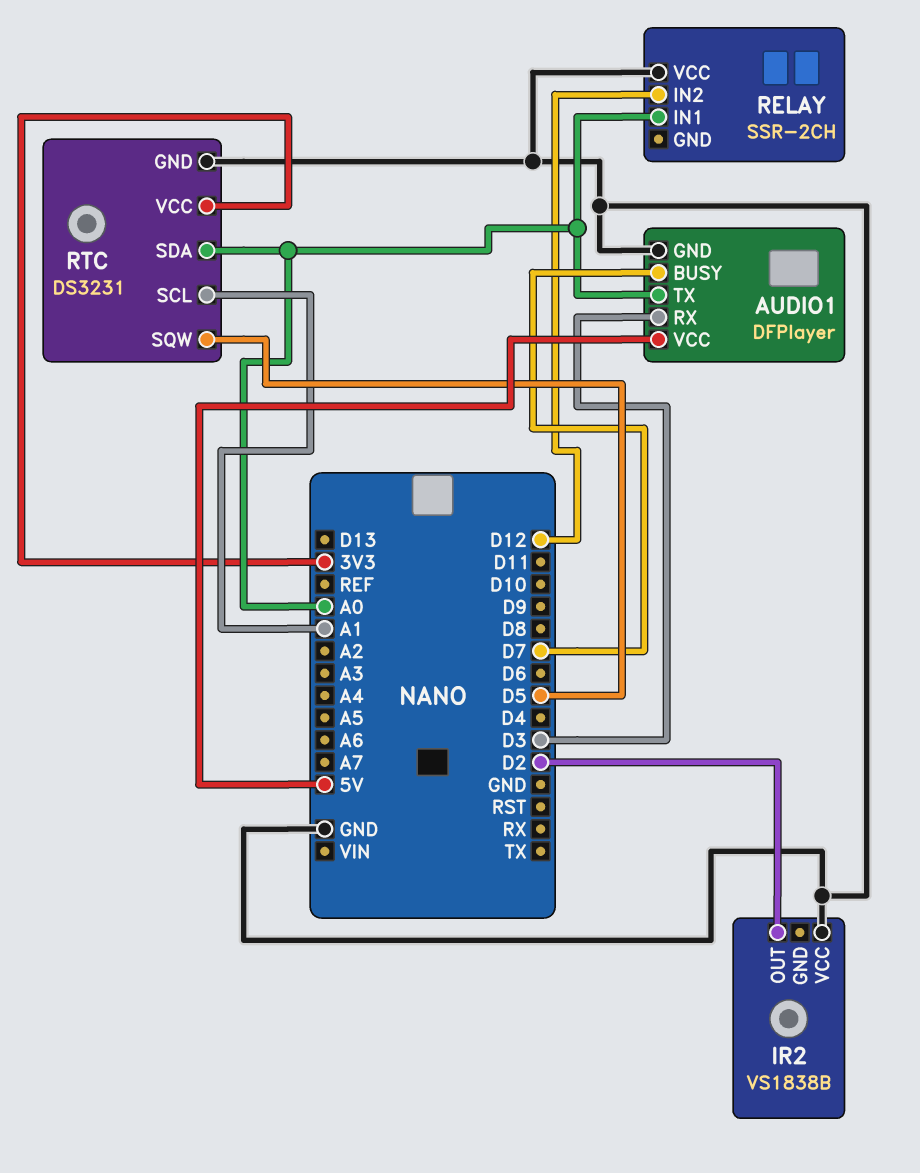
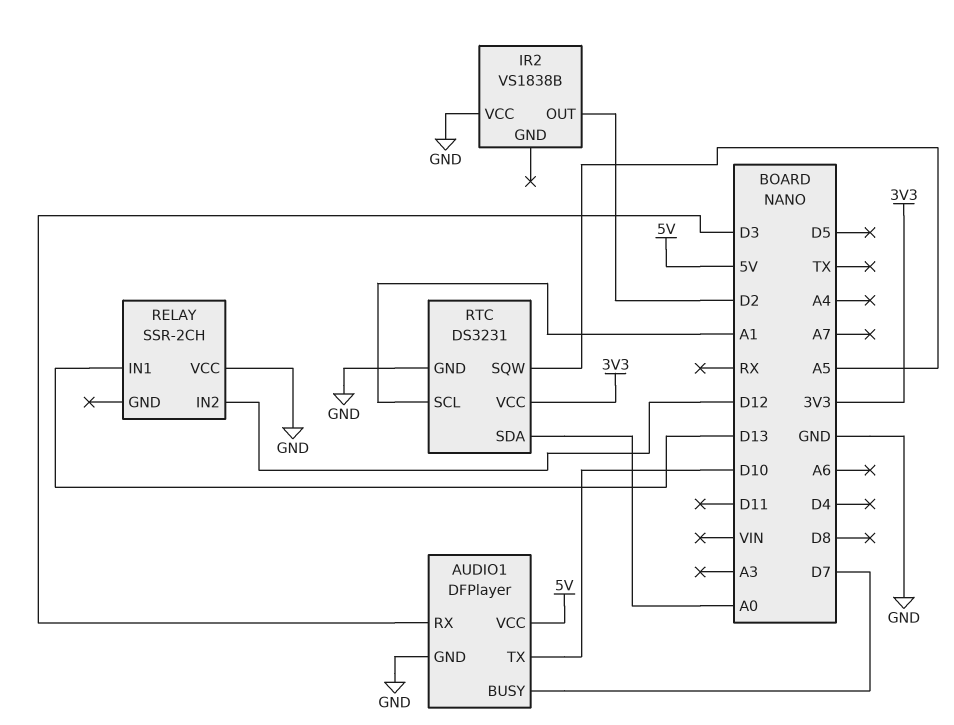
AUDIO1 pin TX: A0 -> D10
RELAY pin IN1: A0 -> D13
RTC pin SQW: D5 -> A5

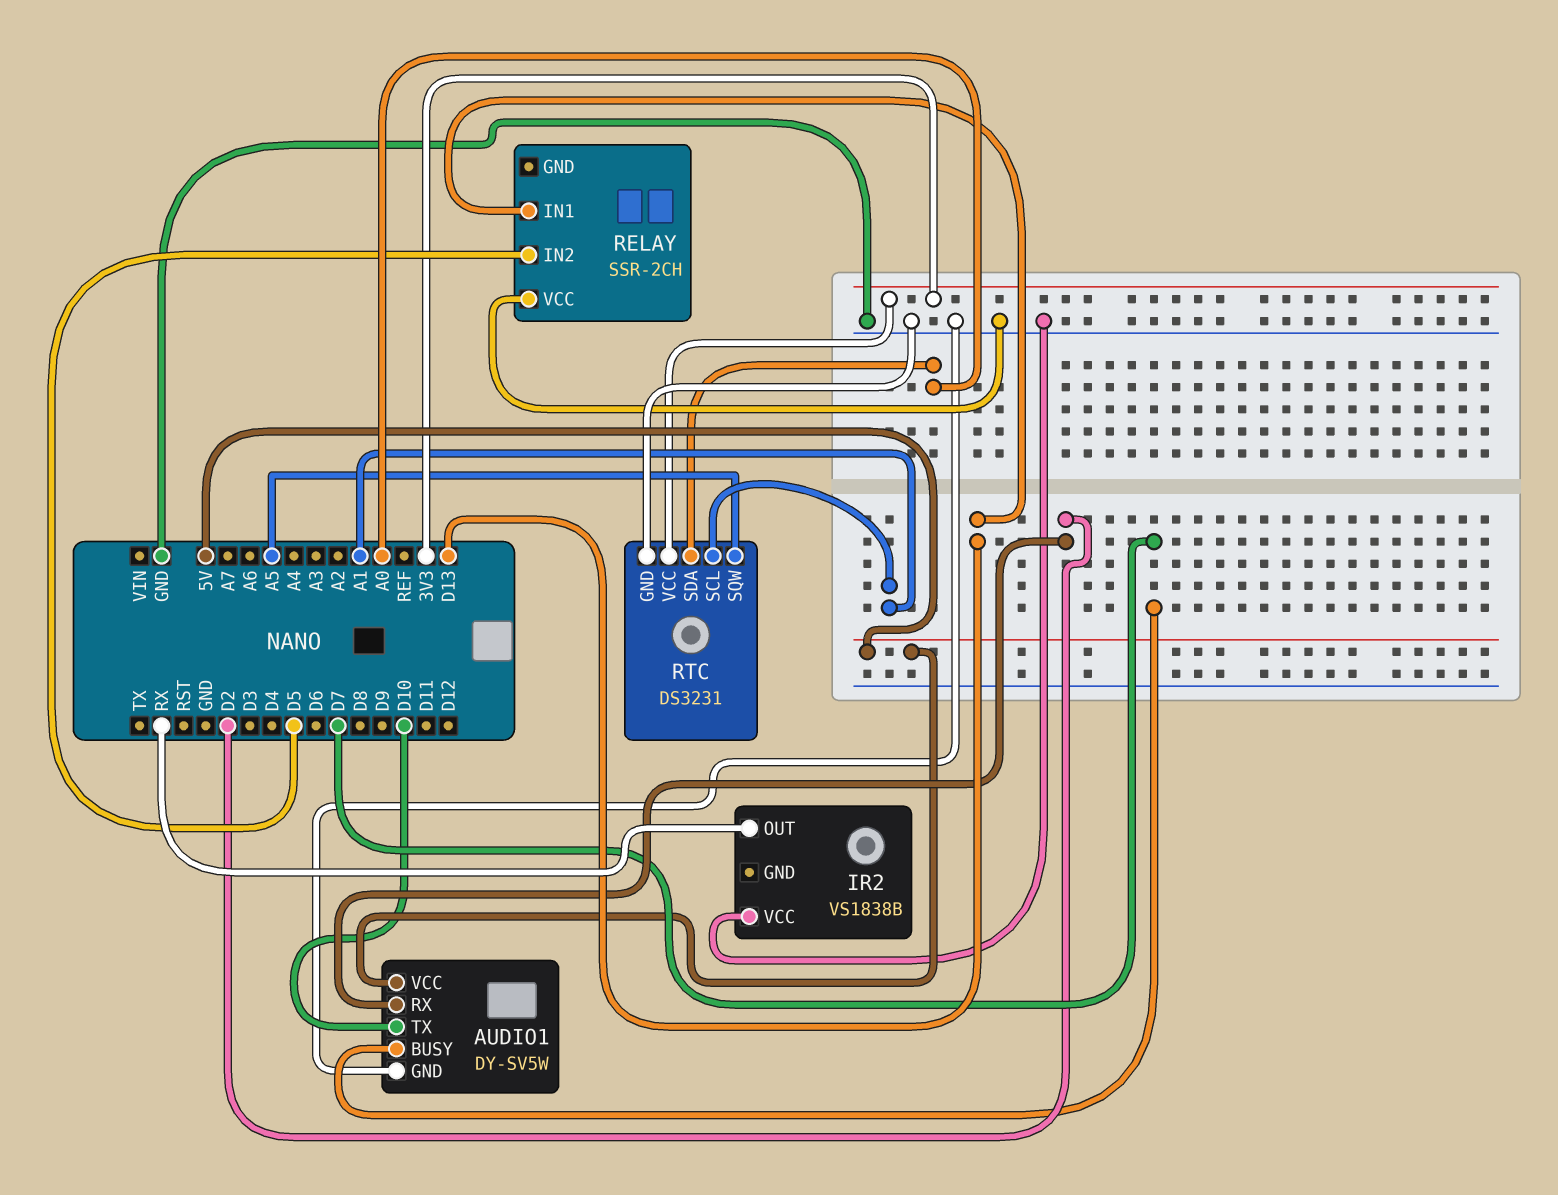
AUDIO1: DFPlayer -> DY-SV5W
AUDIO1 pin RX: D3 -> D2
IR2 pin OUT: D2 -> RX
RELAY pin IN2: D12 -> D5

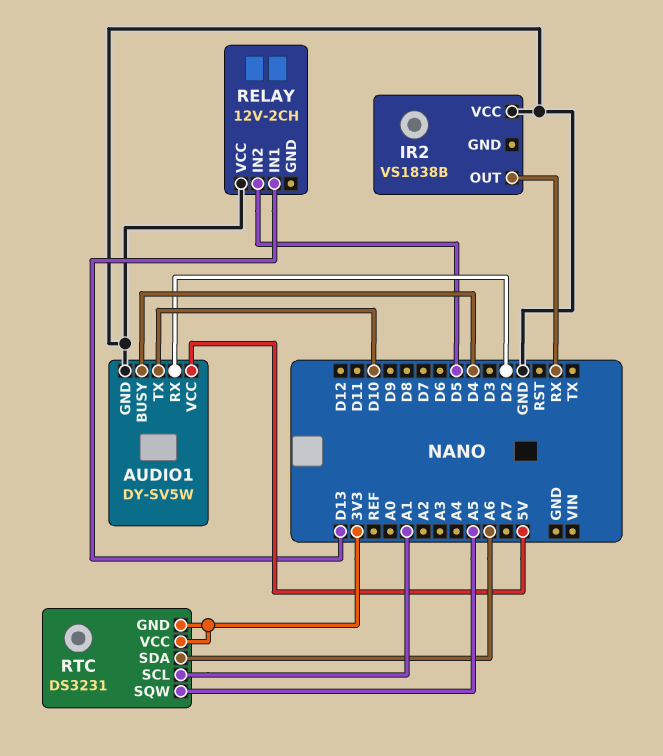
AUDIO1 pin BUSY: D7 -> D4
RELAY: SSR-2CH -> 12V-2CH
RTC pin GND: GND -> 3V3
RTC pin SDA: A0 -> A6

